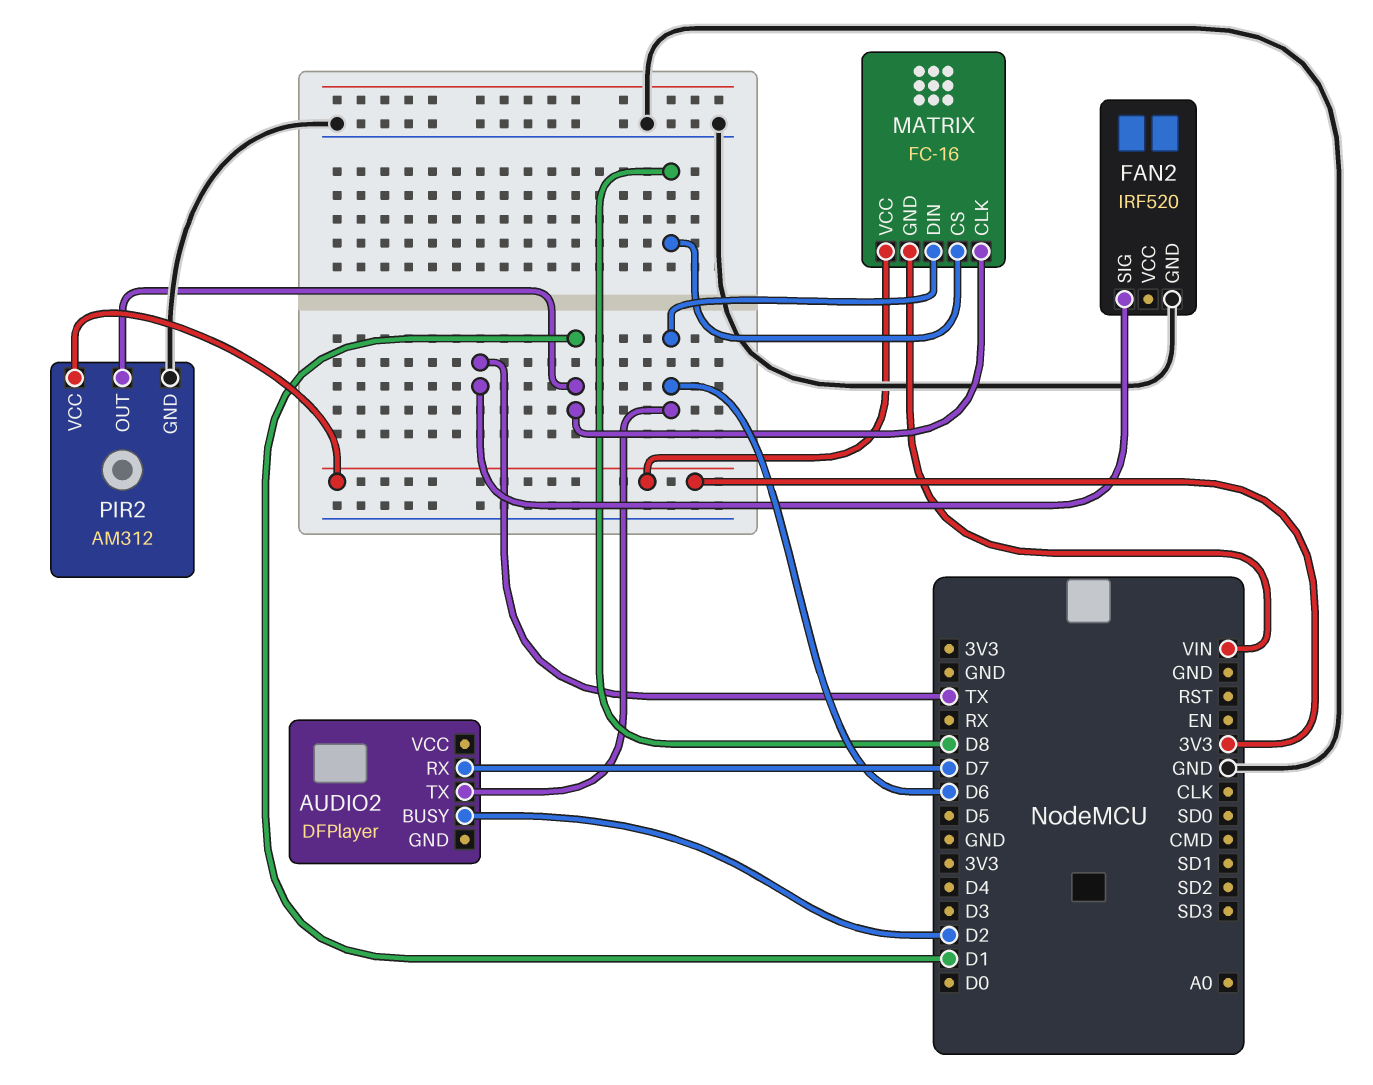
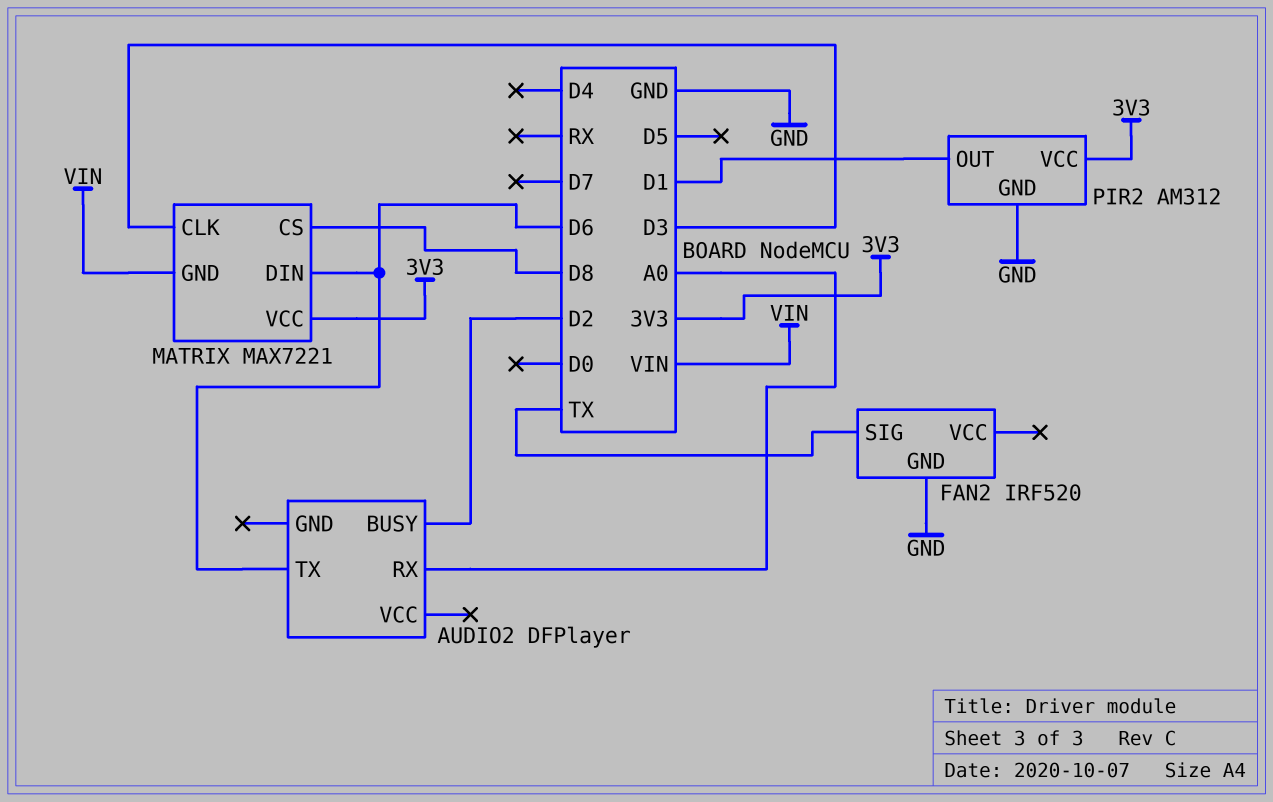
AUDIO2 pin RX: D7 -> A0
MATRIX: FC-16 -> MAX7221
MATRIX pin CLK: D1 -> D3

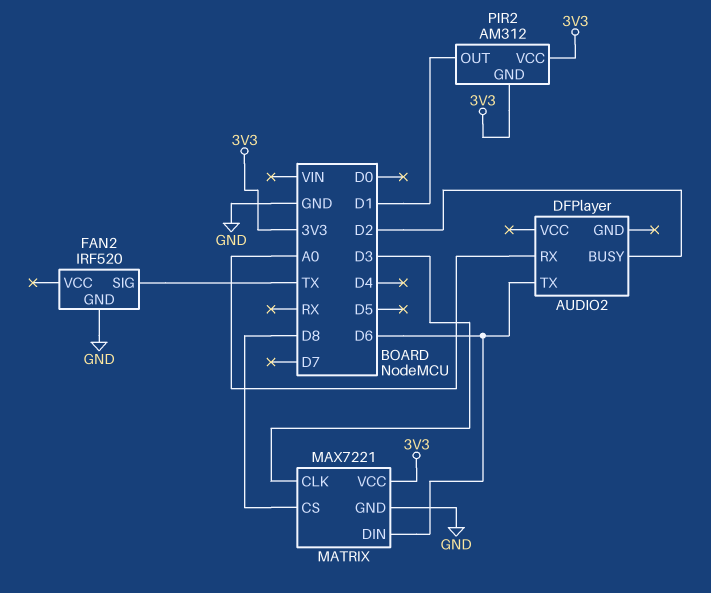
MATRIX pin GND: VIN -> GND
PIR2 pin GND: GND -> 3V3

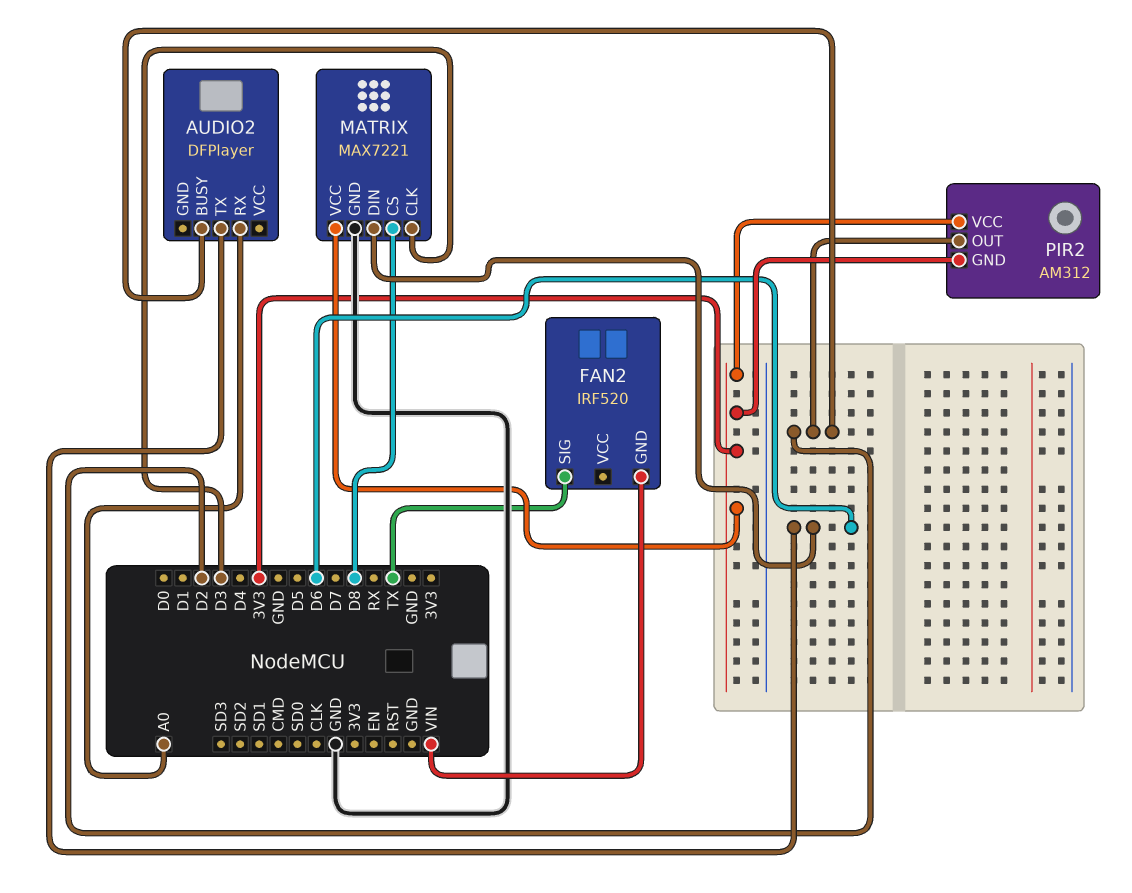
FAN2 pin GND: GND -> VIN
PIR2 pin OUT: D1 -> D2

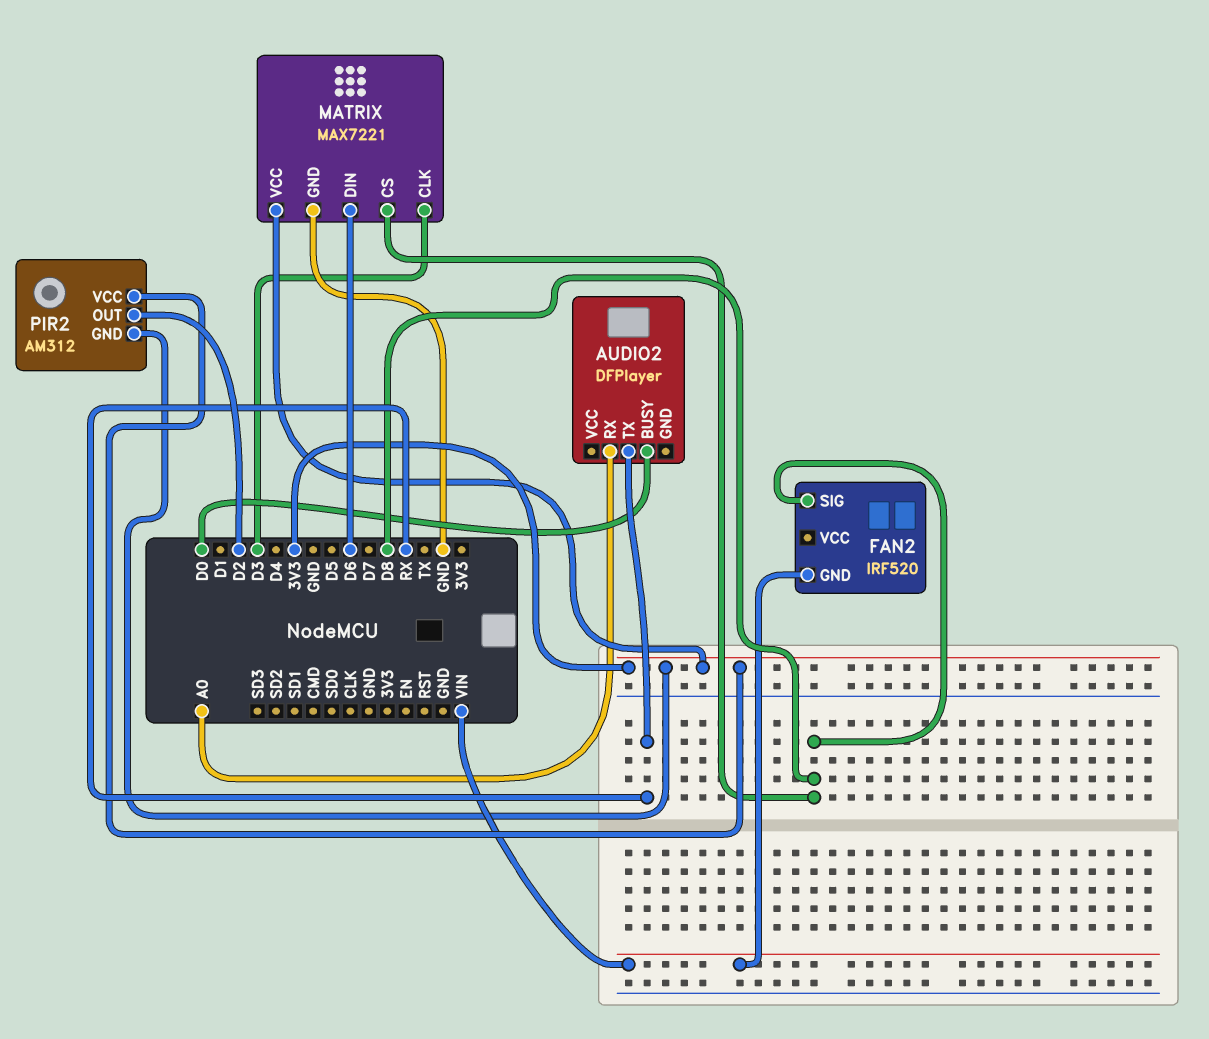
AUDIO2 pin BUSY: D2 -> D0
AUDIO2 pin TX: D6 -> RX
FAN2 pin SIG: TX -> D8

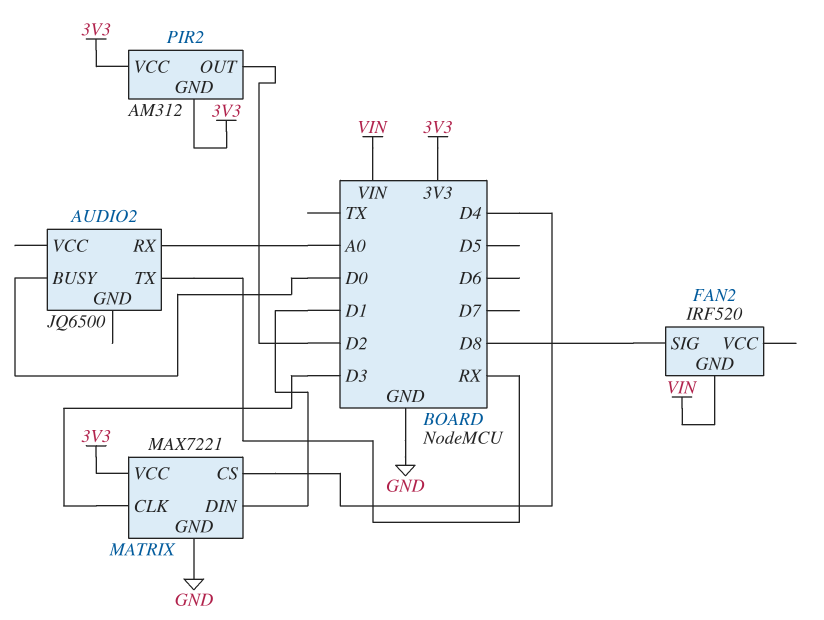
AUDIO2: DFPlayer -> JQ6500
MATRIX pin CS: D8 -> D4
MATRIX pin DIN: D6 -> D1

